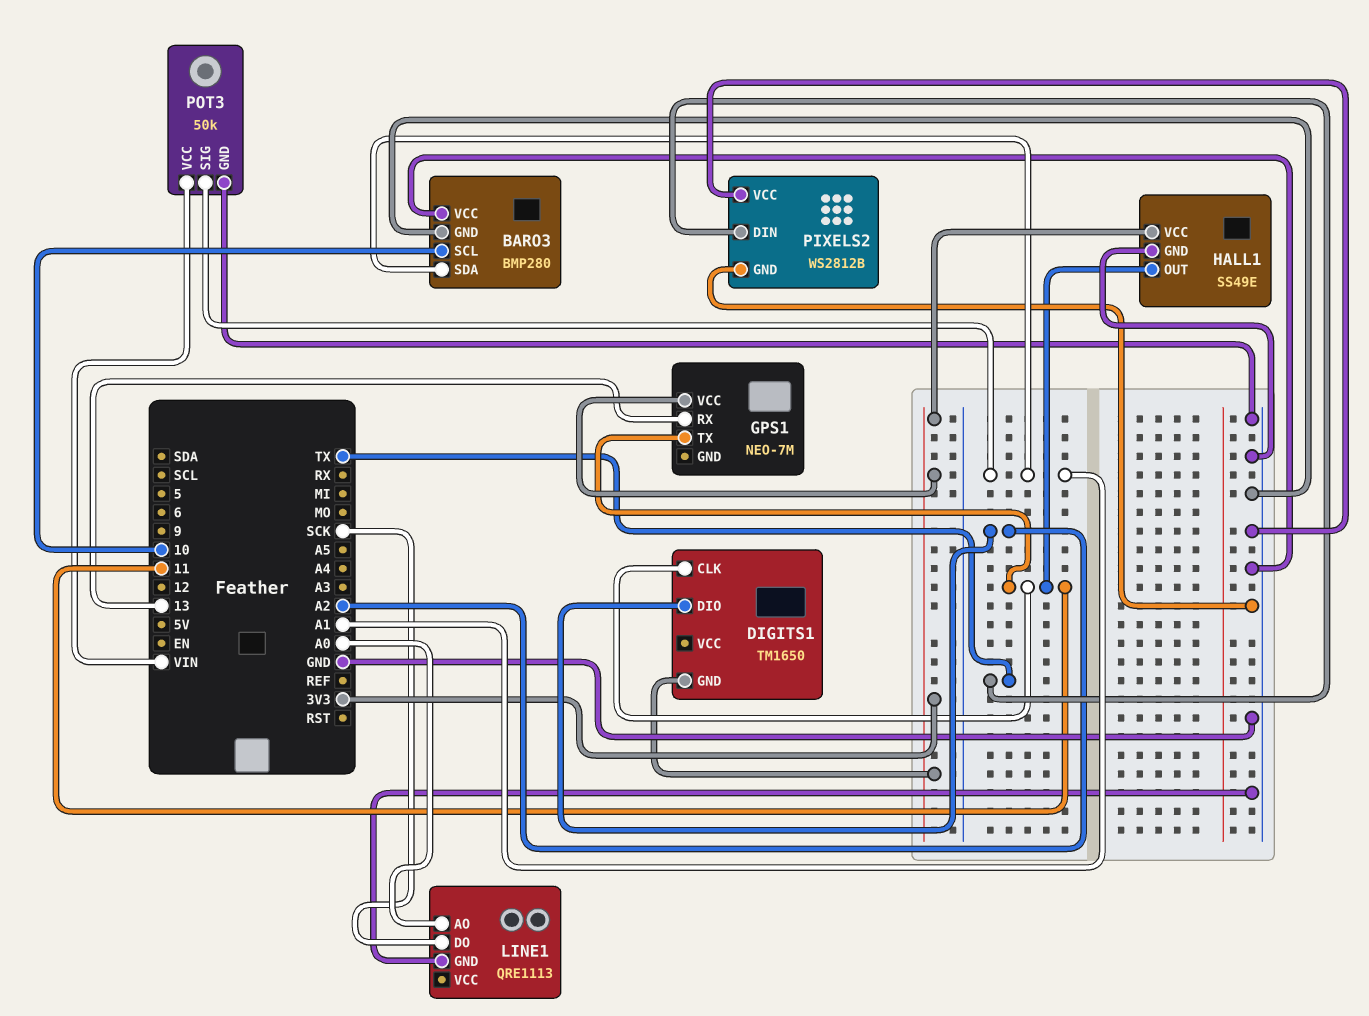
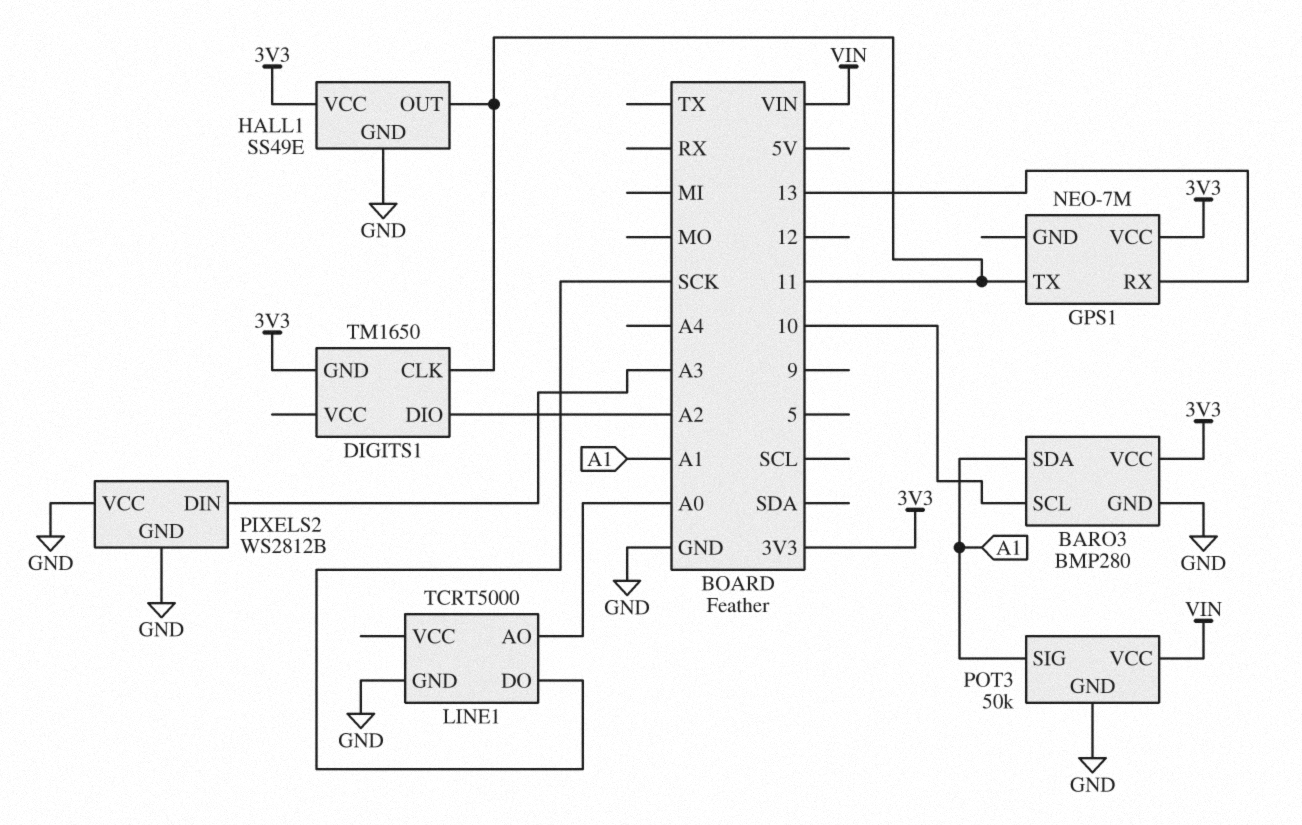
BARO3 pin VCC: GND -> 3V3
LINE1: QRE1113 -> TCRT5000
PIXELS2 pin DIN: TX -> A3

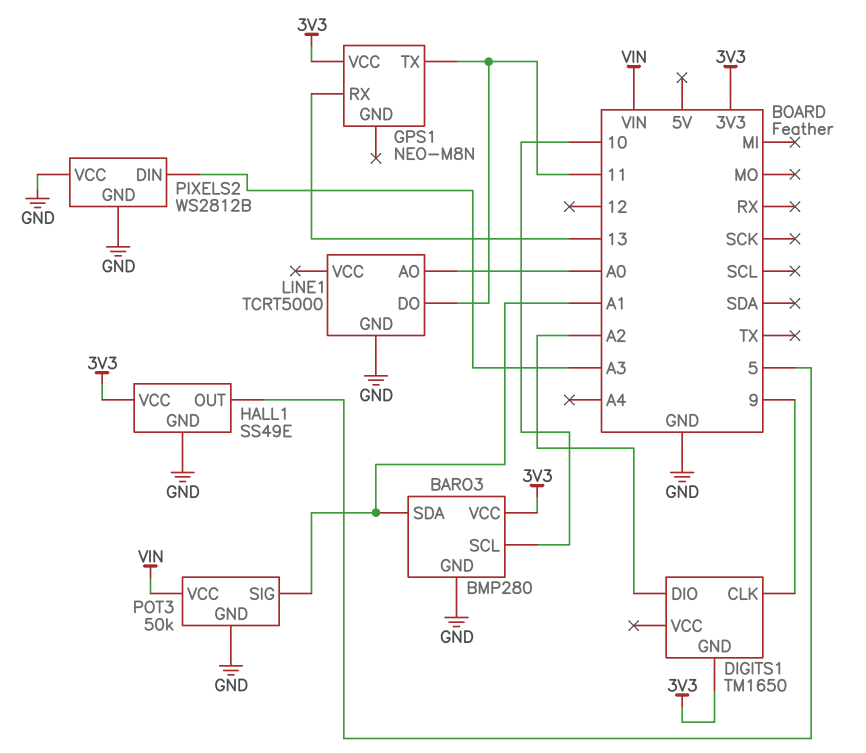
DIGITS1 pin CLK: 11 -> 9
GPS1: NEO-7M -> NEO-M8N
HALL1 pin OUT: 11 -> 5
LINE1 pin DO: SCK -> 11

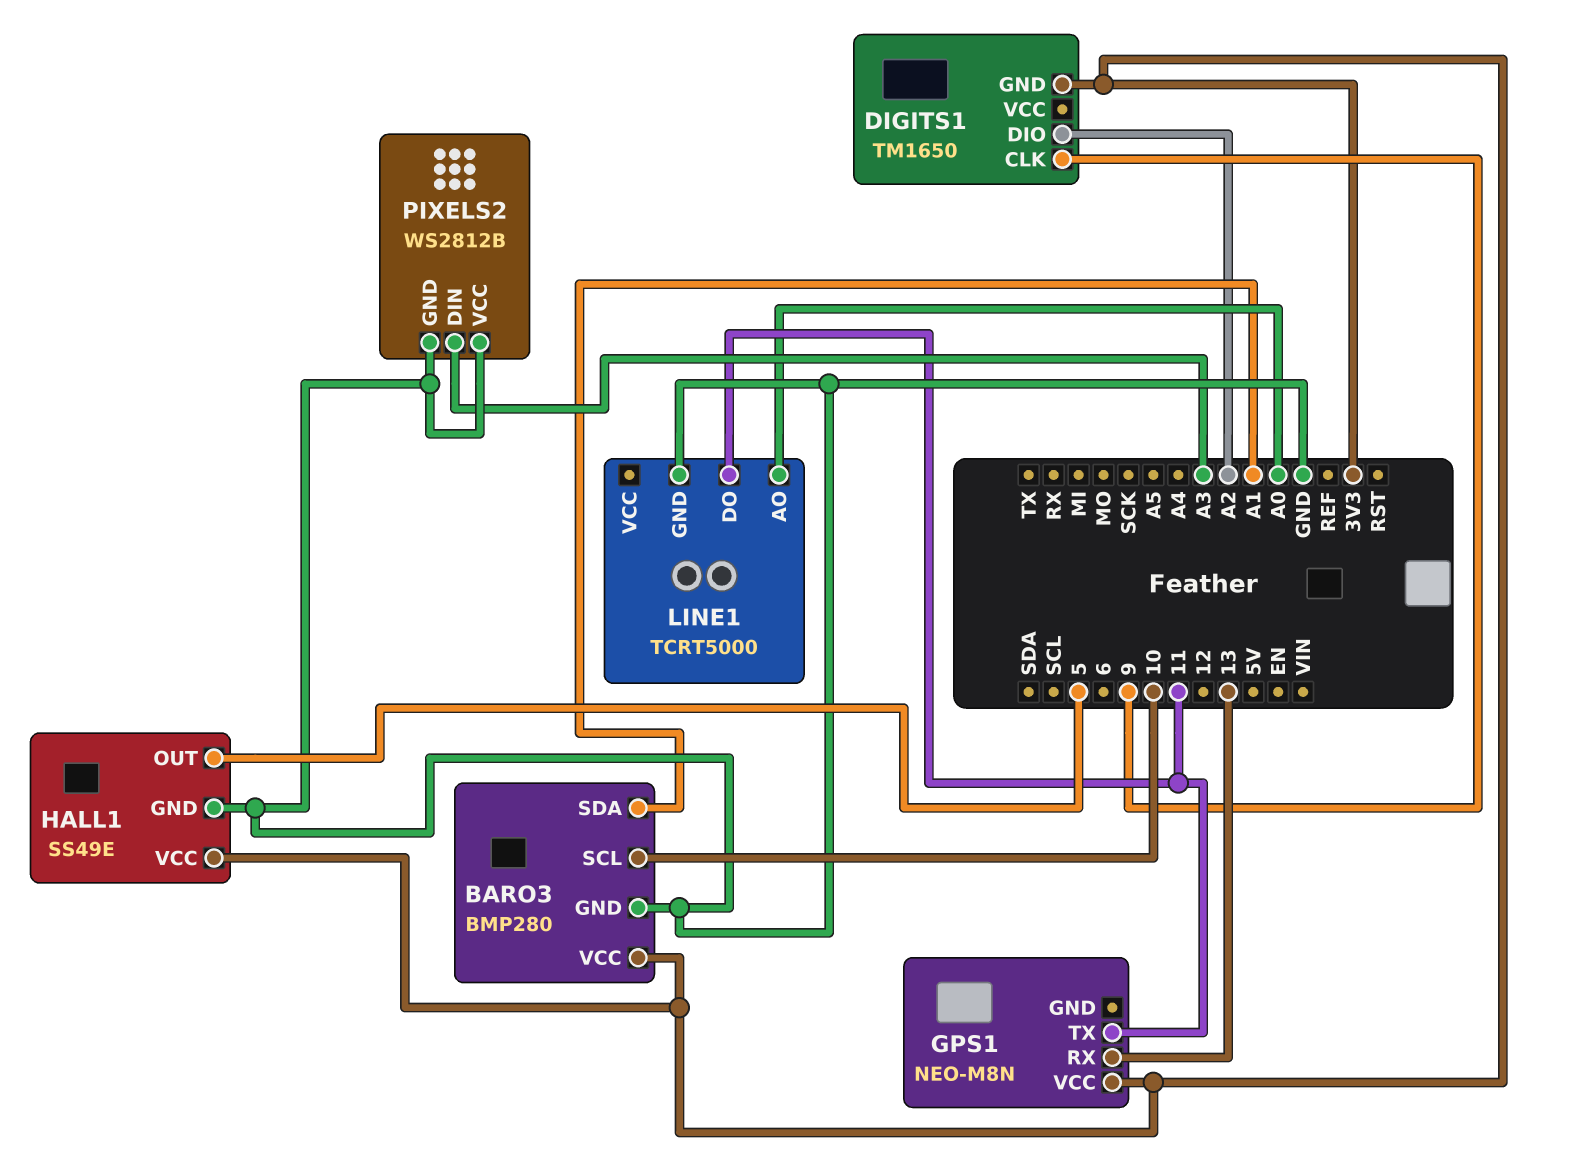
POT3: 50k -> none
POT3 pin GND: GND -> none
POT3 pin SIG: A1 -> none
POT3 pin VCC: VIN -> none

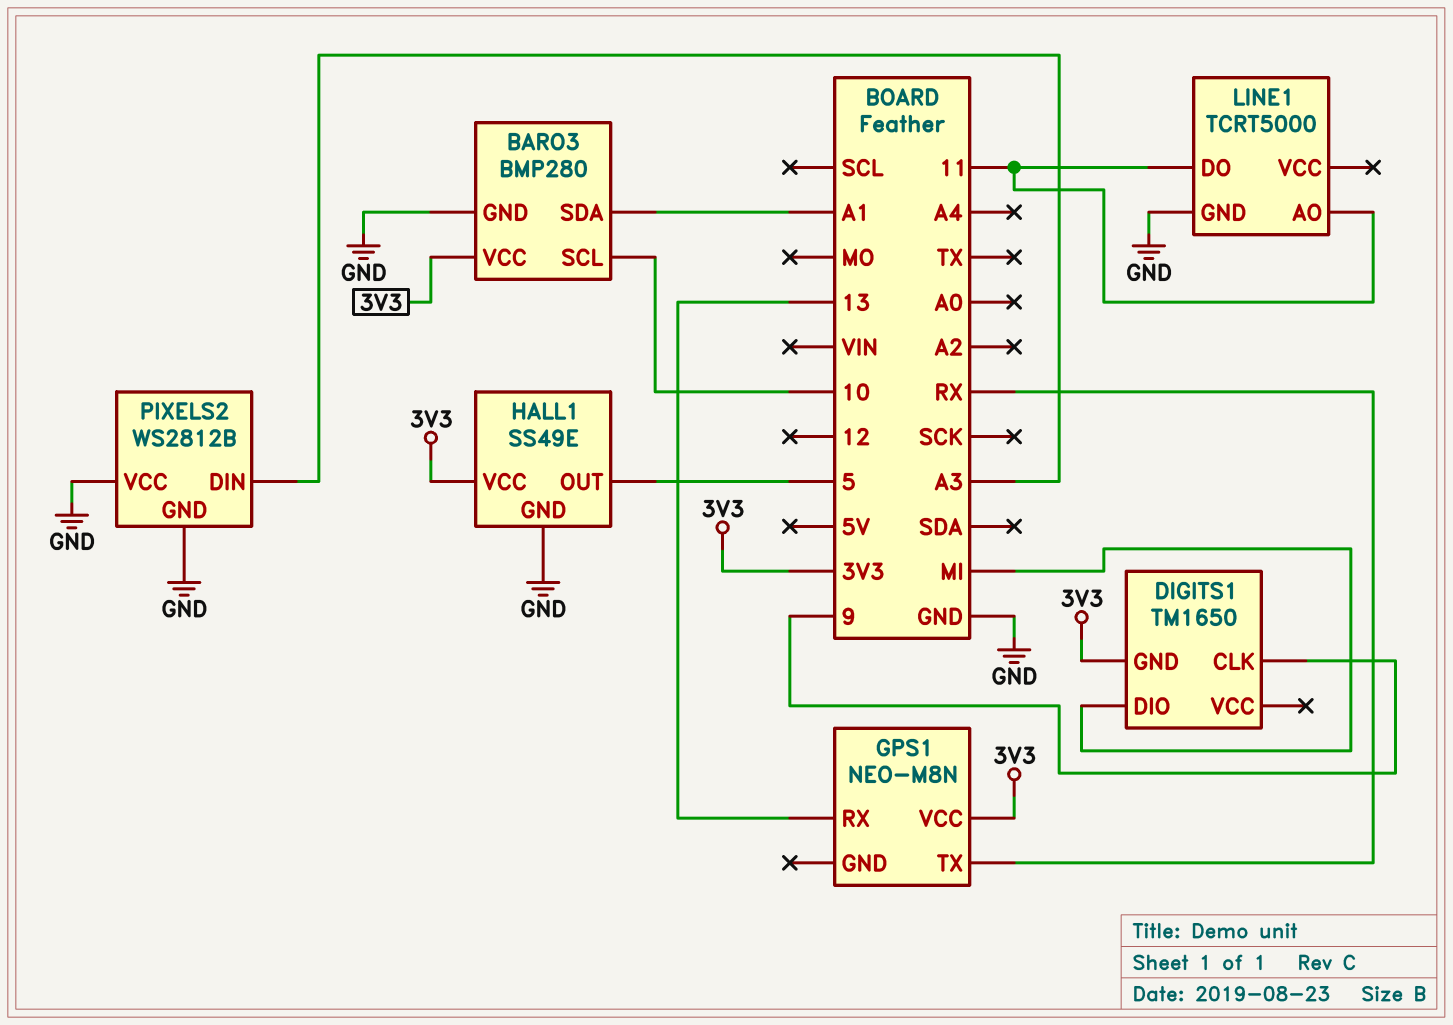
DIGITS1 pin DIO: A2 -> MI
GPS1 pin TX: 11 -> RX
LINE1 pin AO: A0 -> 11

